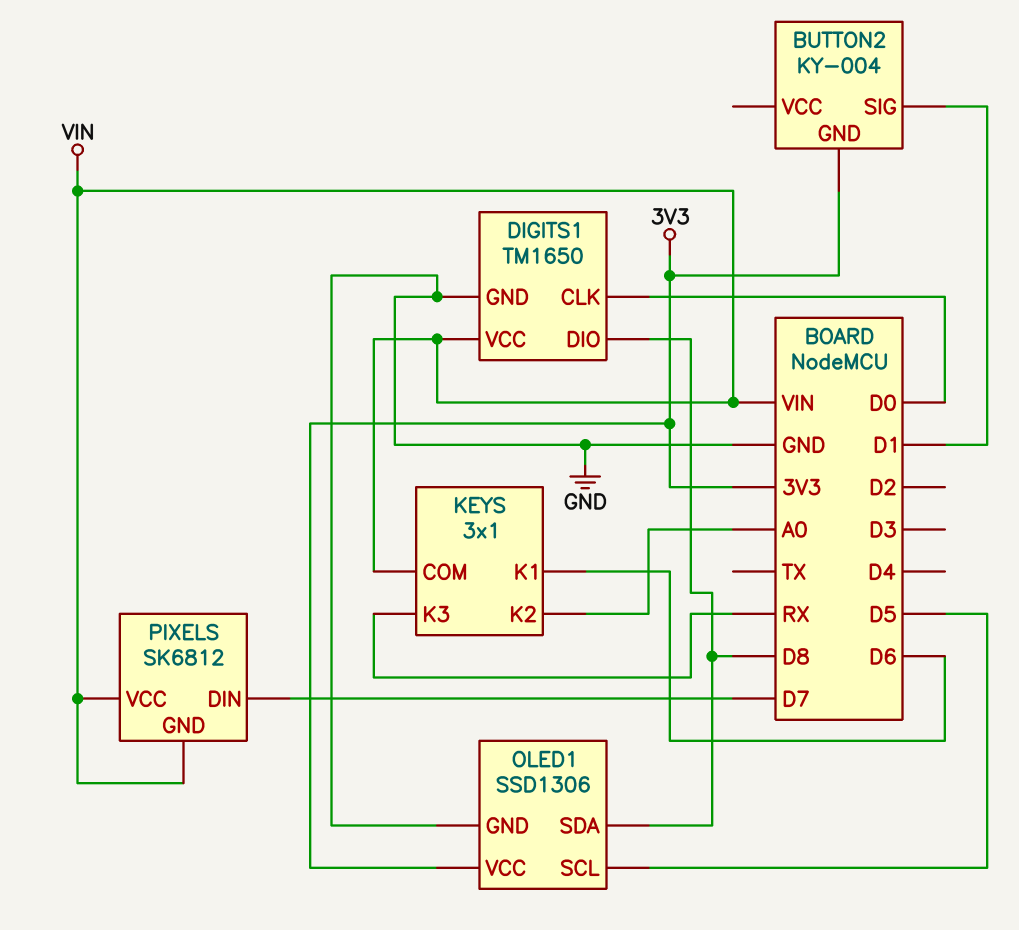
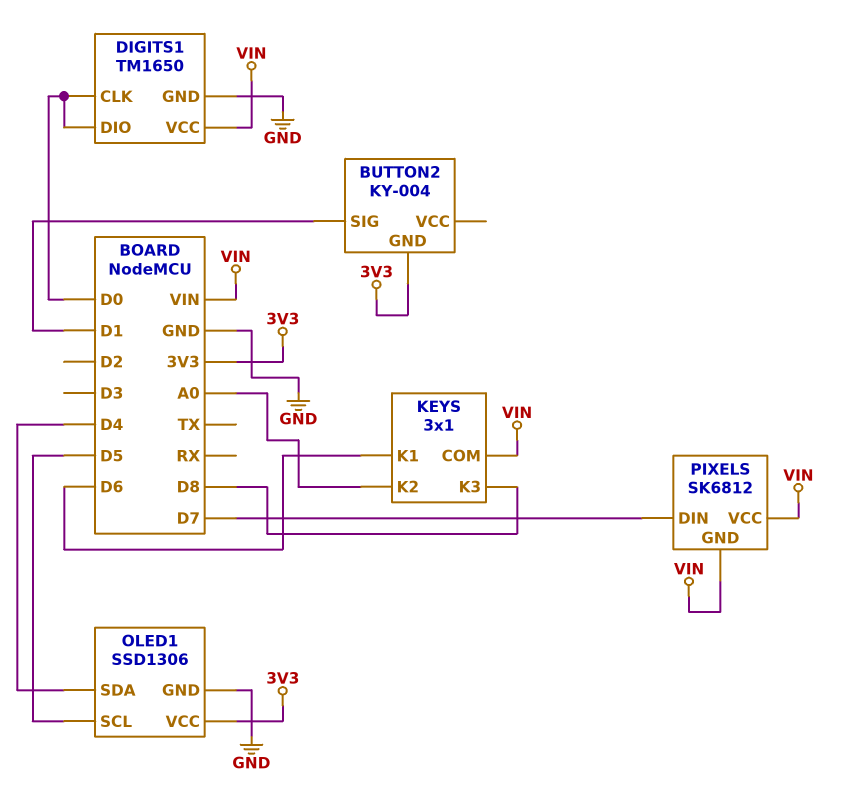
DIGITS1 pin DIO: D8 -> D0
KEYS pin K3: RX -> D8
OLED1 pin SDA: D8 -> D4

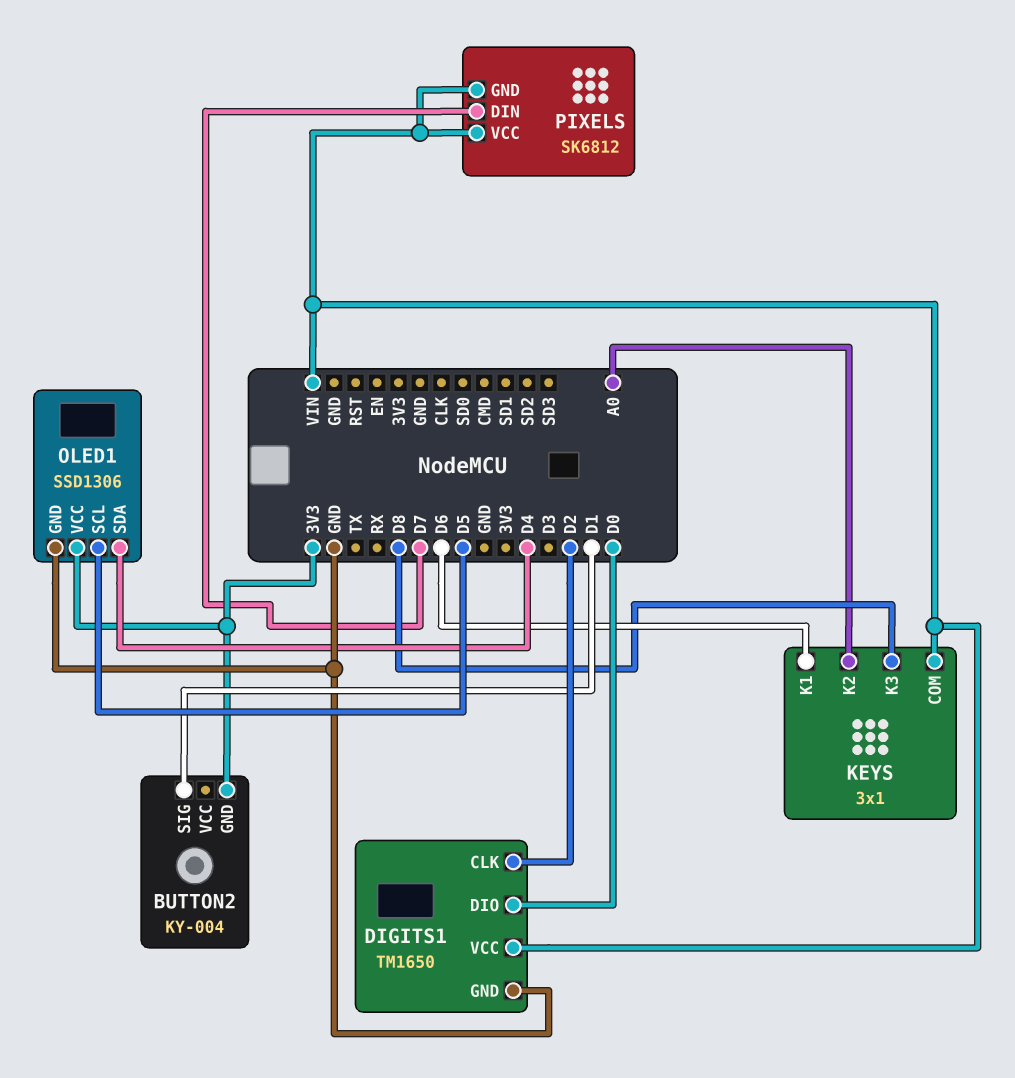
DIGITS1 pin CLK: D0 -> D2

